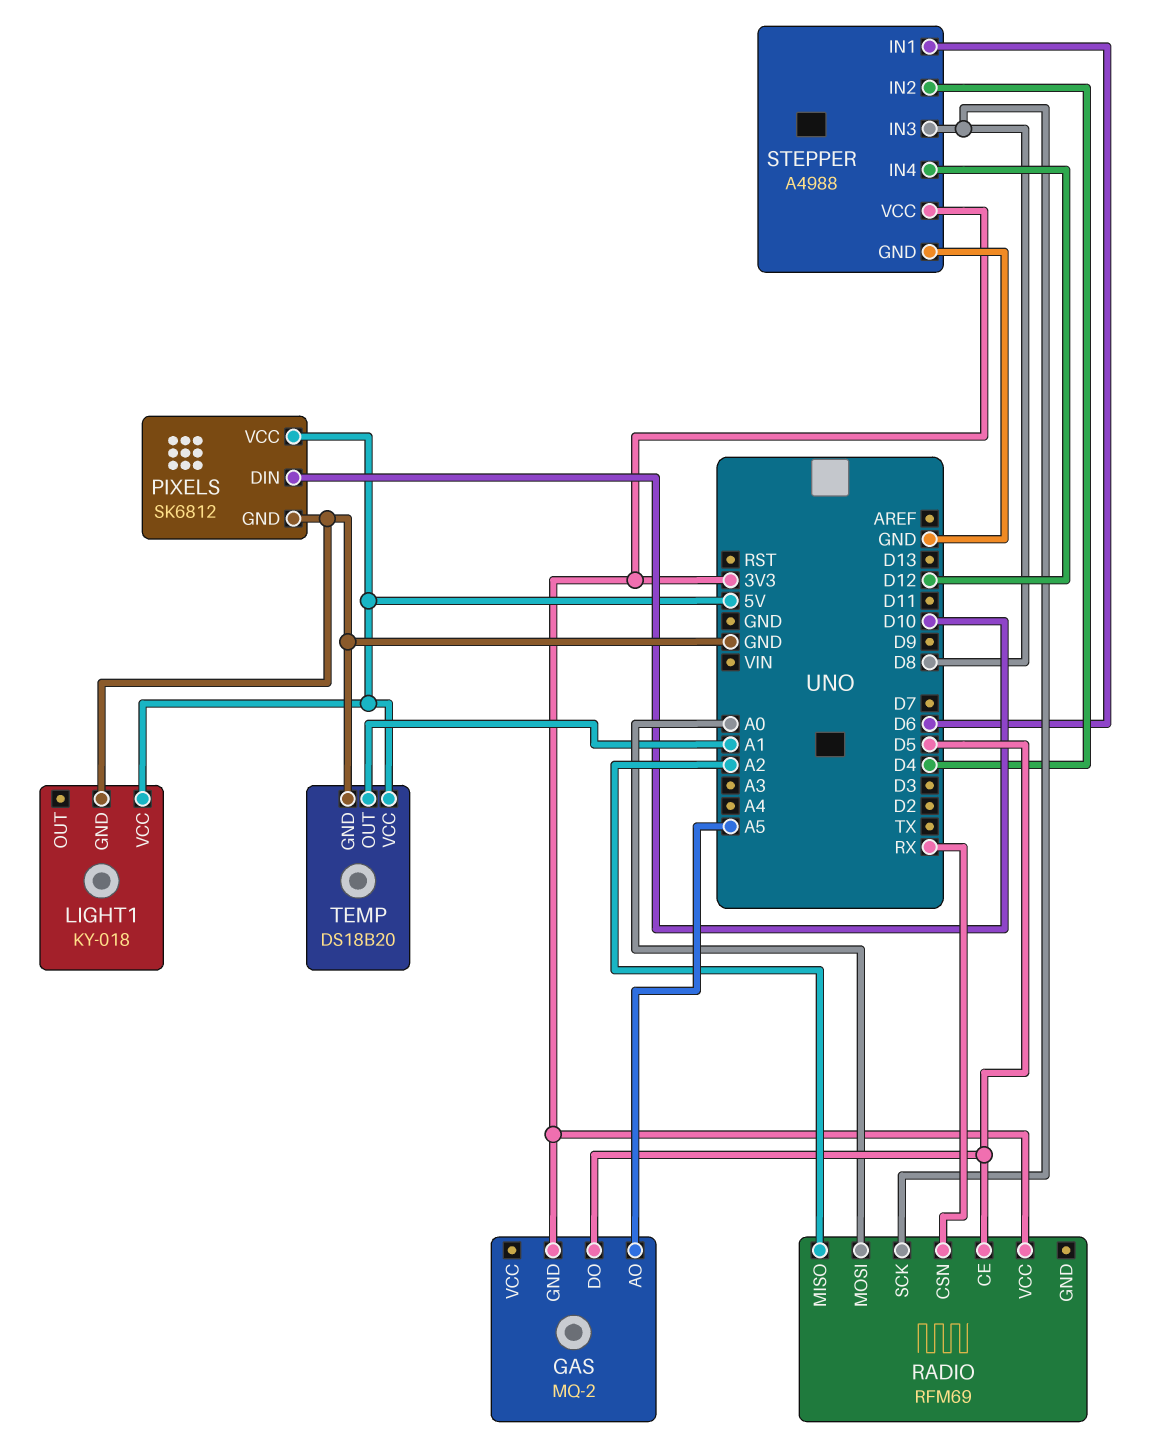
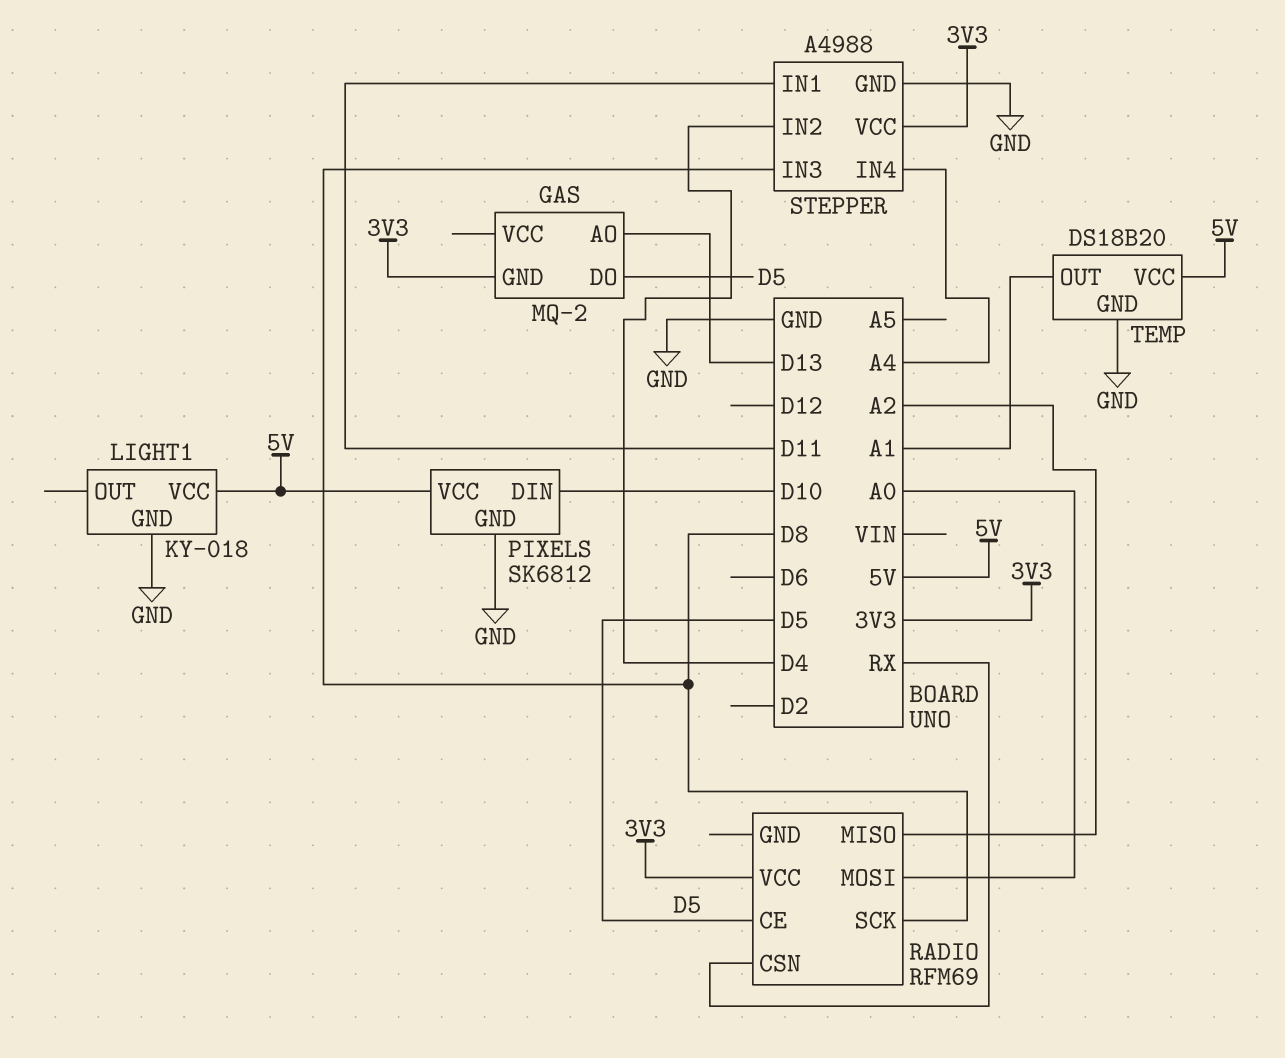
GAS pin AO: A5 -> D13
STEPPER pin IN1: D6 -> D11
STEPPER pin IN4: D12 -> A4

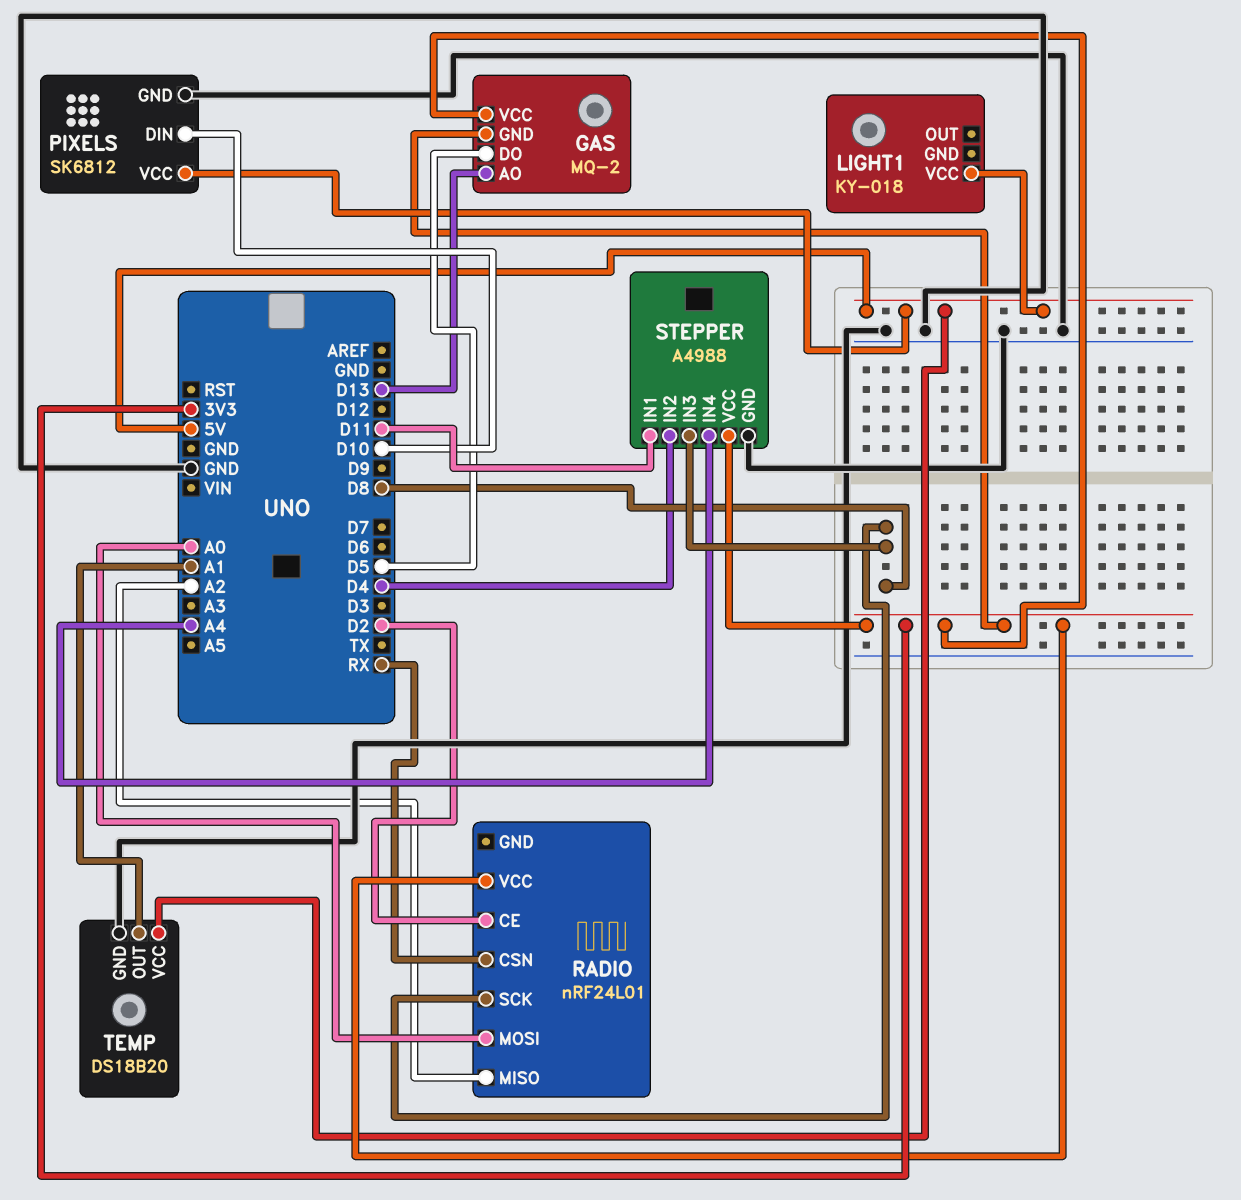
GAS pin VCC: none -> 3V3
LIGHT1 pin GND: GND -> none
RADIO: RFM69 -> nRF24L01
RADIO pin CE: D5 -> D2

